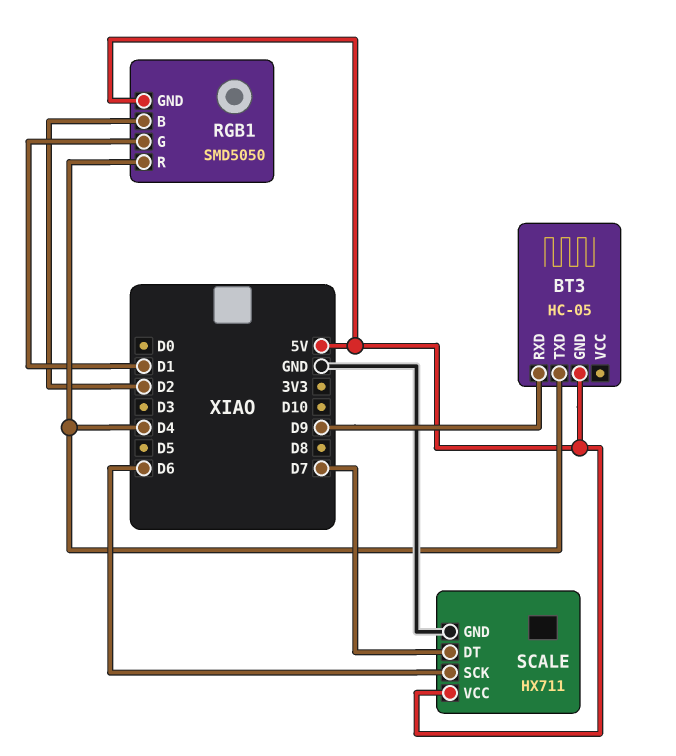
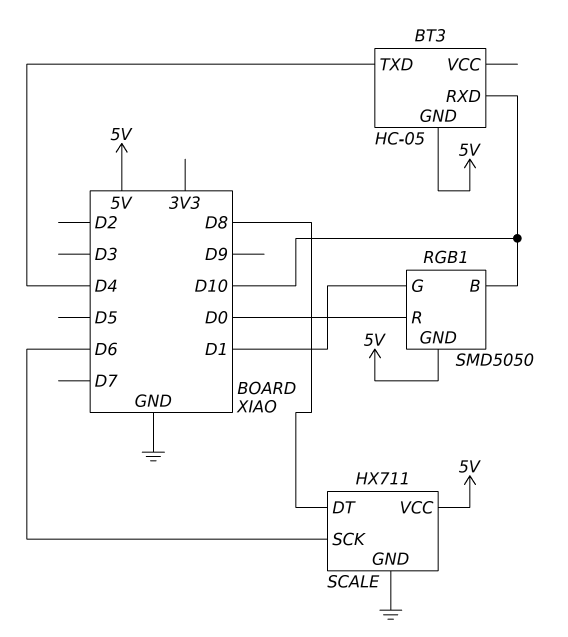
BT3 pin RXD: D9 -> D10
RGB1 pin B: D2 -> D10
RGB1 pin R: D4 -> D0
SCALE pin DT: D7 -> D8

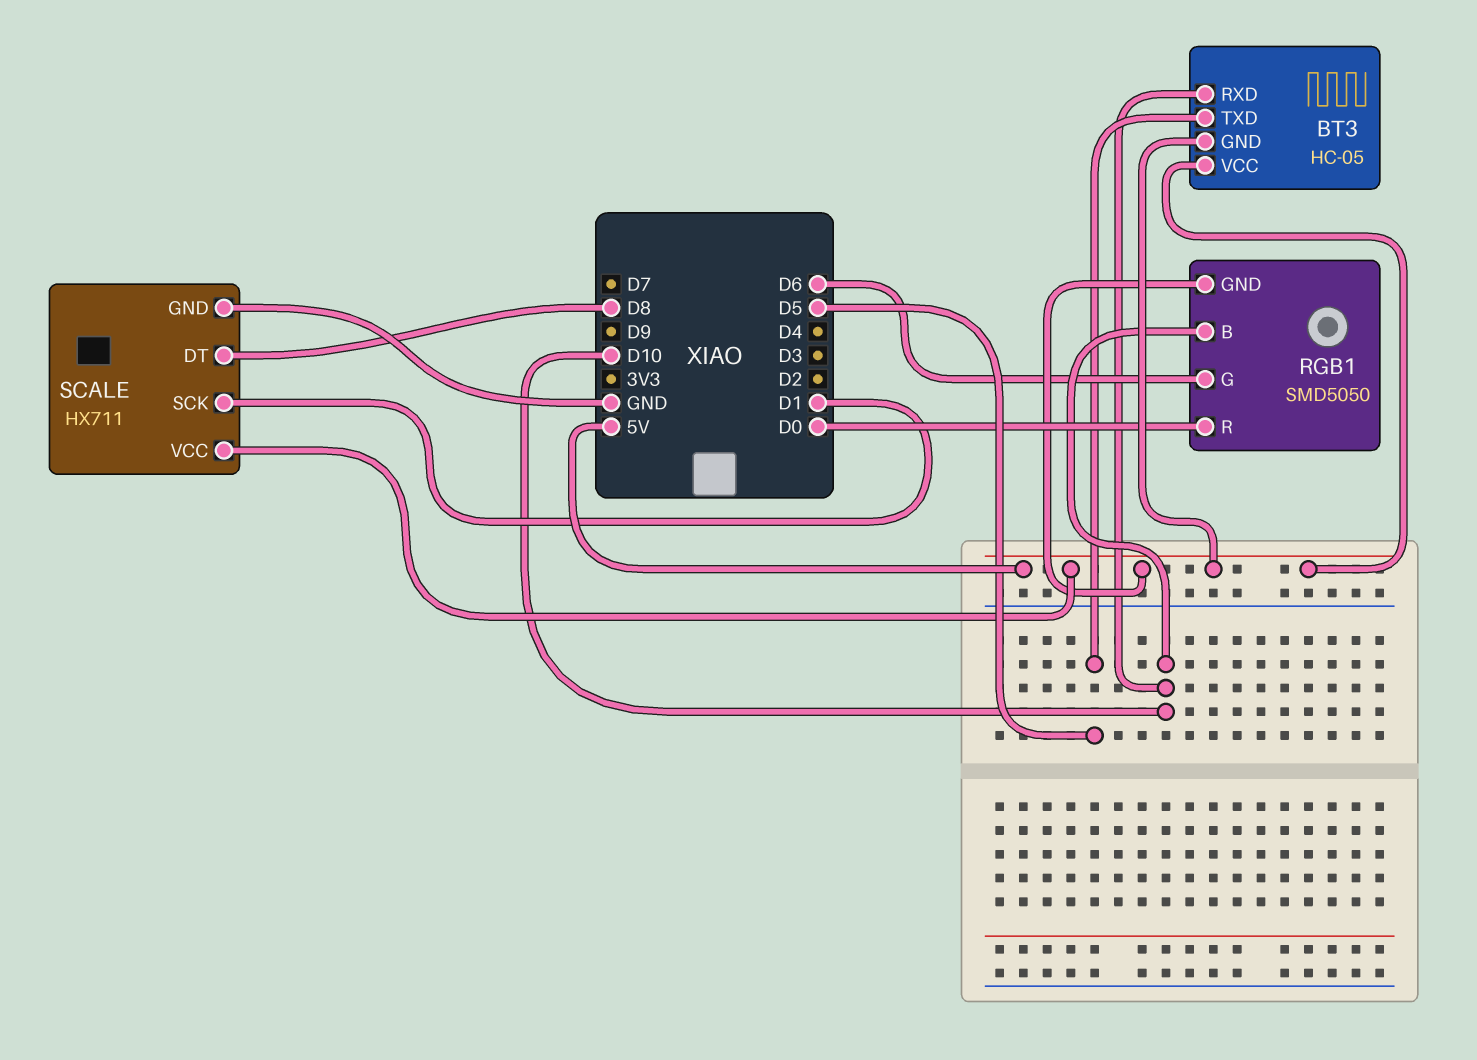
BT3 pin TXD: D4 -> D5
BT3 pin VCC: none -> 5V
RGB1 pin G: D1 -> D6
SCALE pin SCK: D6 -> D1

